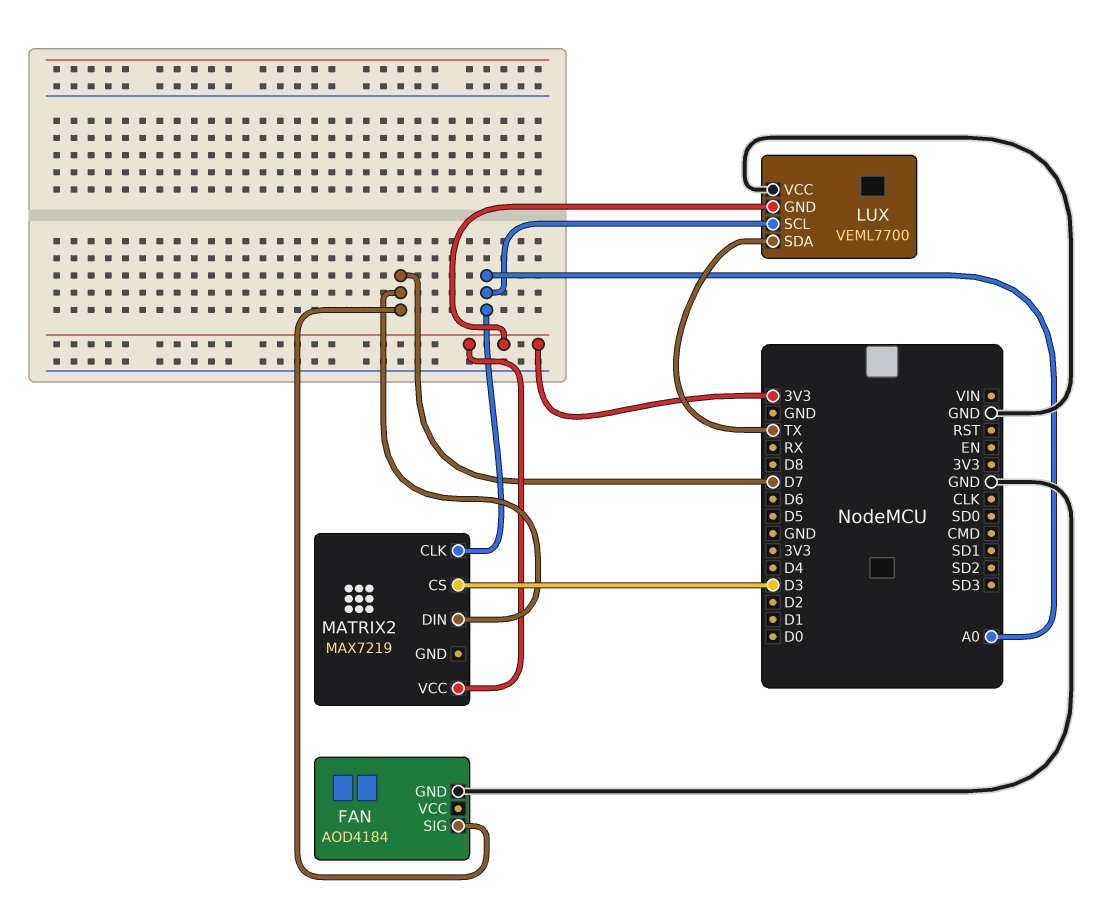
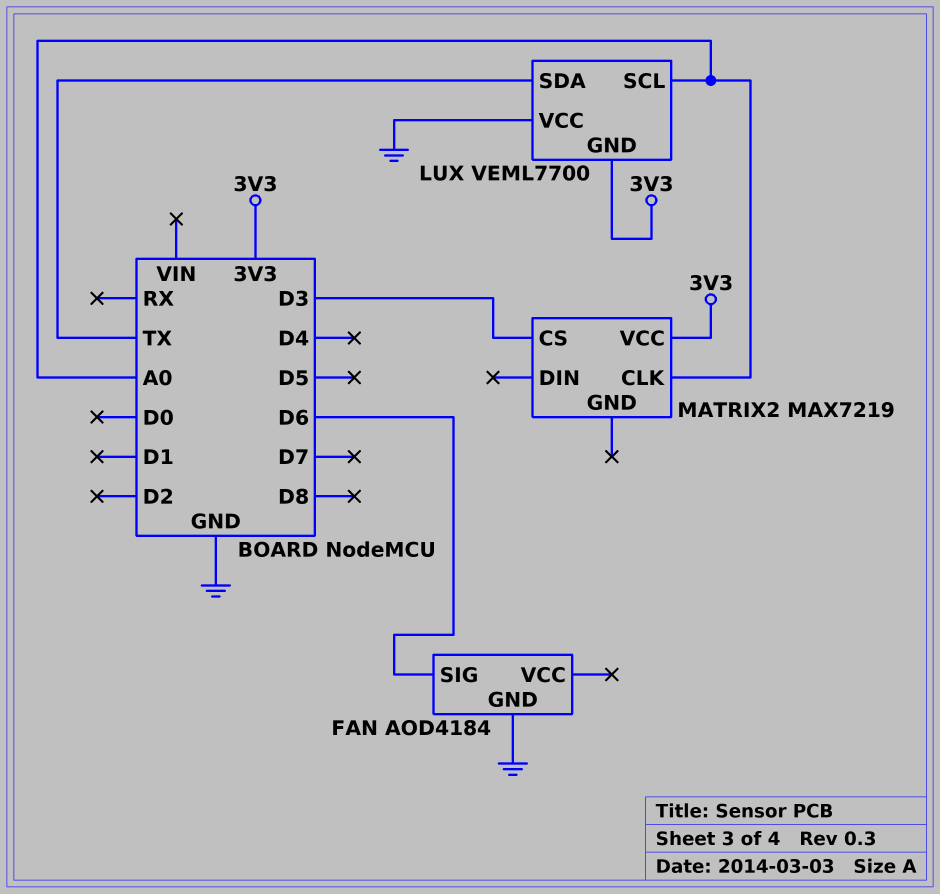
FAN pin SIG: D7 -> D6
MATRIX2 pin DIN: D7 -> none

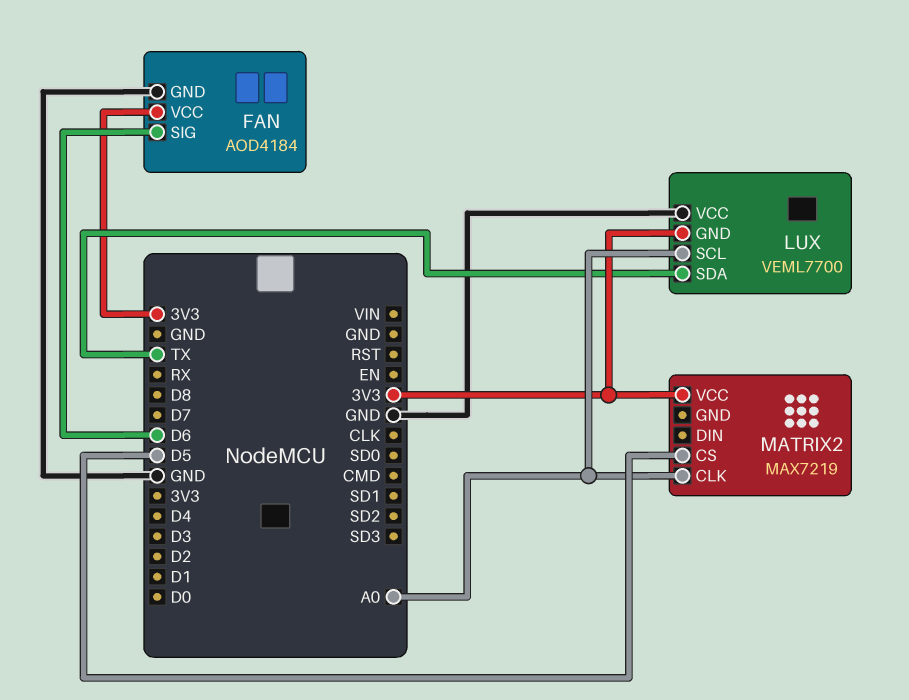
FAN pin VCC: none -> 3V3
MATRIX2 pin CS: D3 -> D5

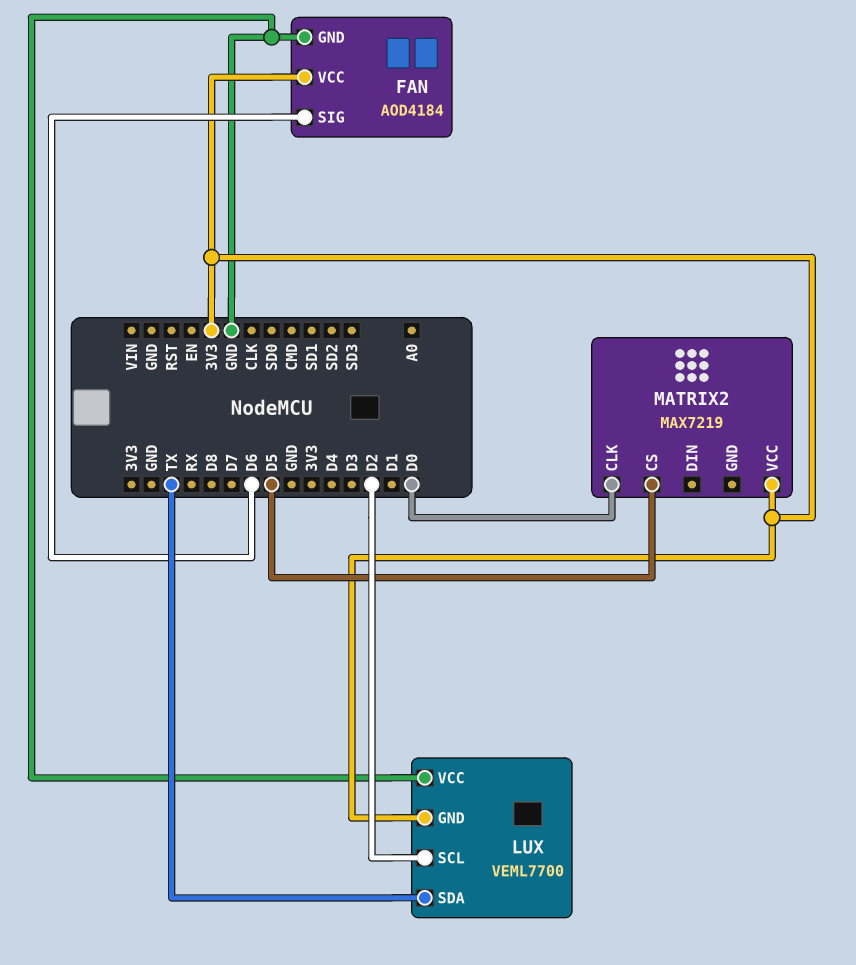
LUX pin SCL: A0 -> D2
MATRIX2 pin CLK: A0 -> D0

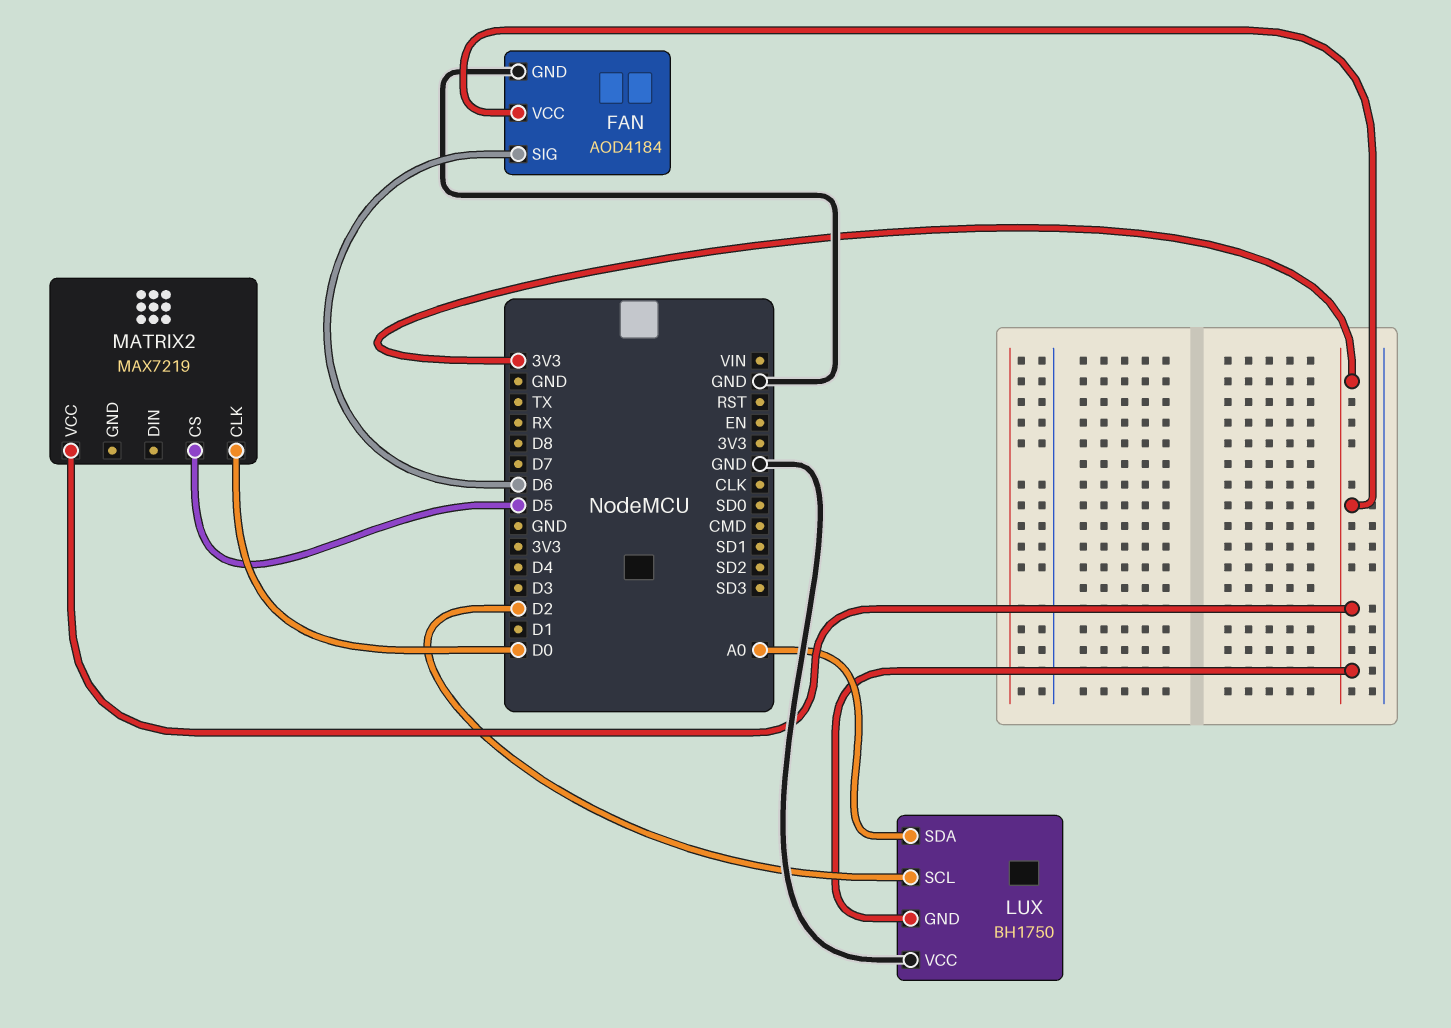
LUX: VEML7700 -> BH1750
LUX pin SDA: TX -> A0

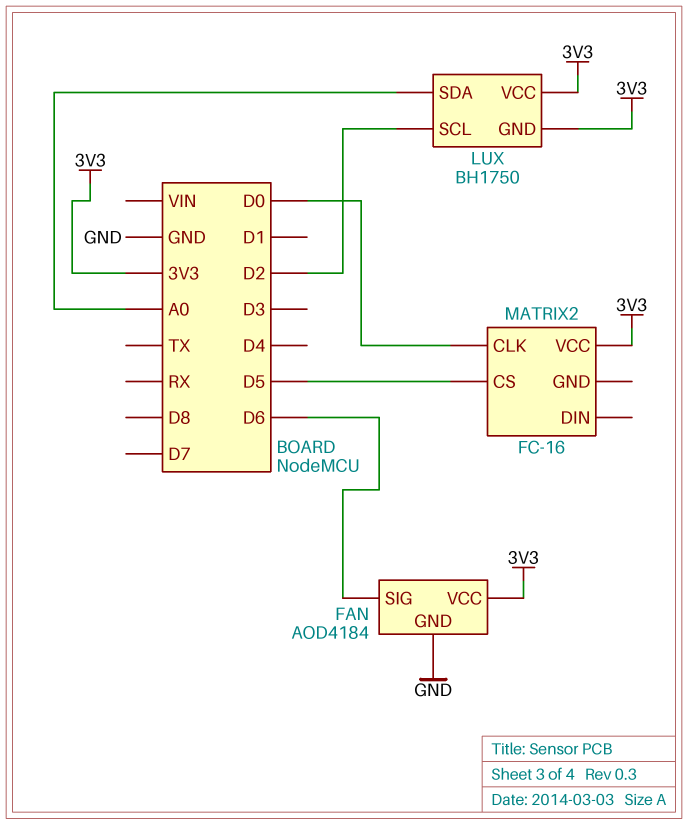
LUX pin VCC: GND -> 3V3
MATRIX2: MAX7219 -> FC-16

